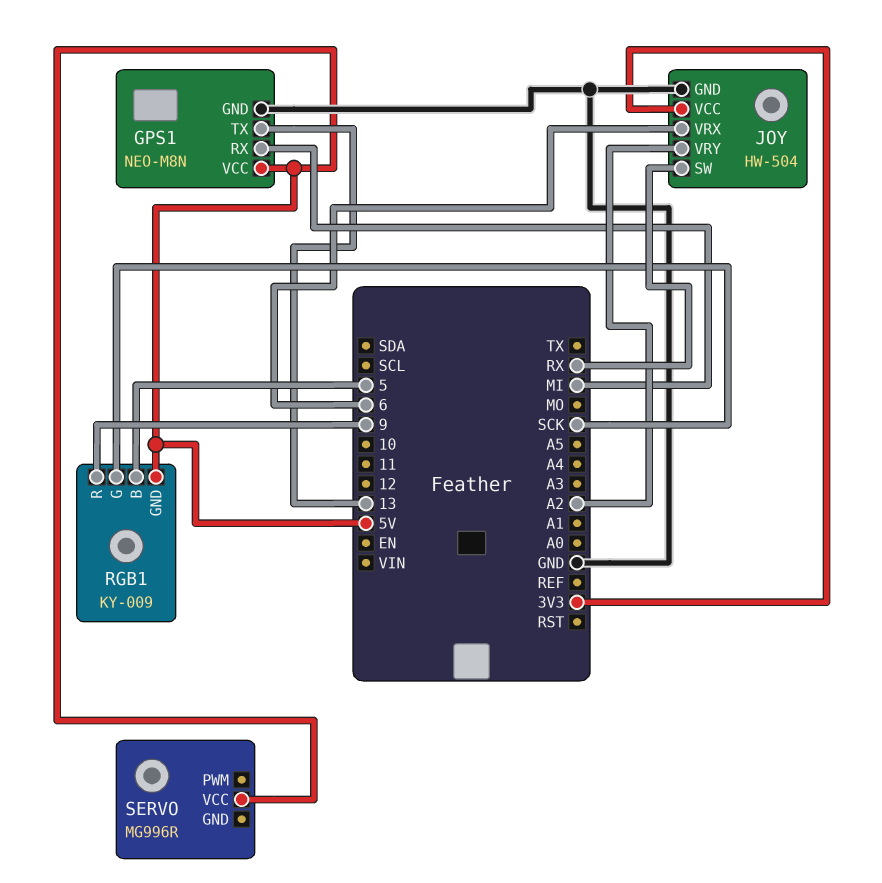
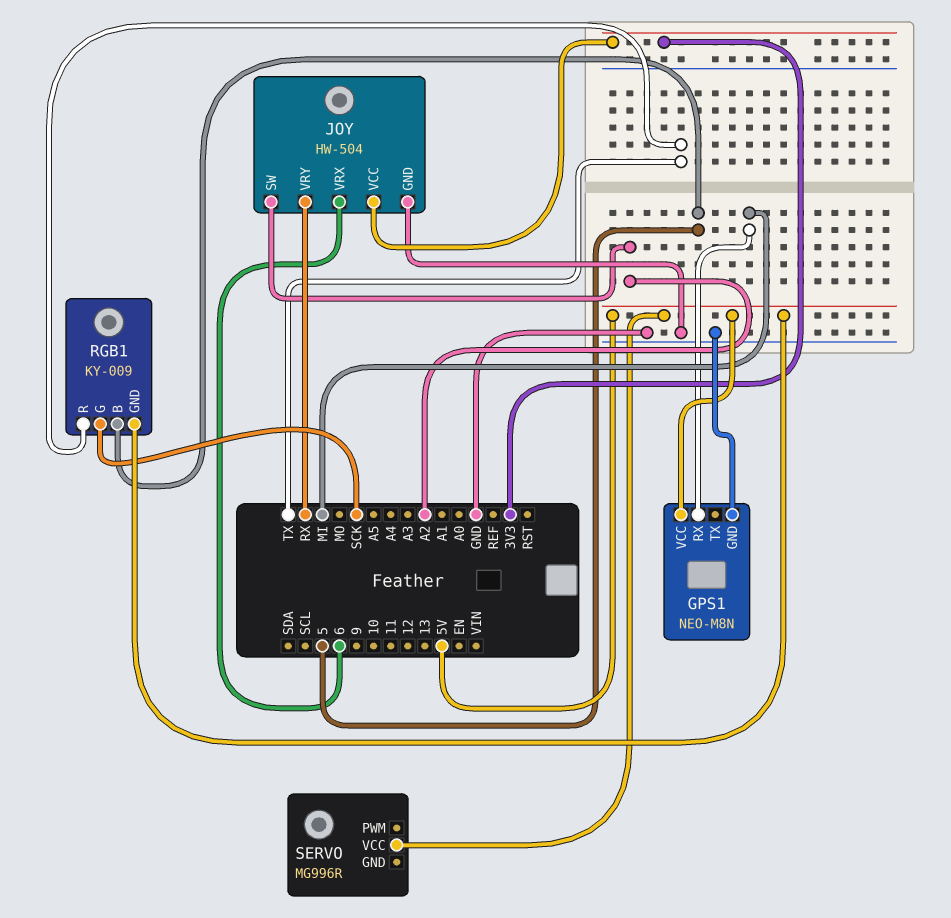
GPS1 pin TX: 13 -> none
JOY pin SW: RX -> A2
JOY pin VRY: A2 -> RX
RGB1 pin R: 9 -> TX

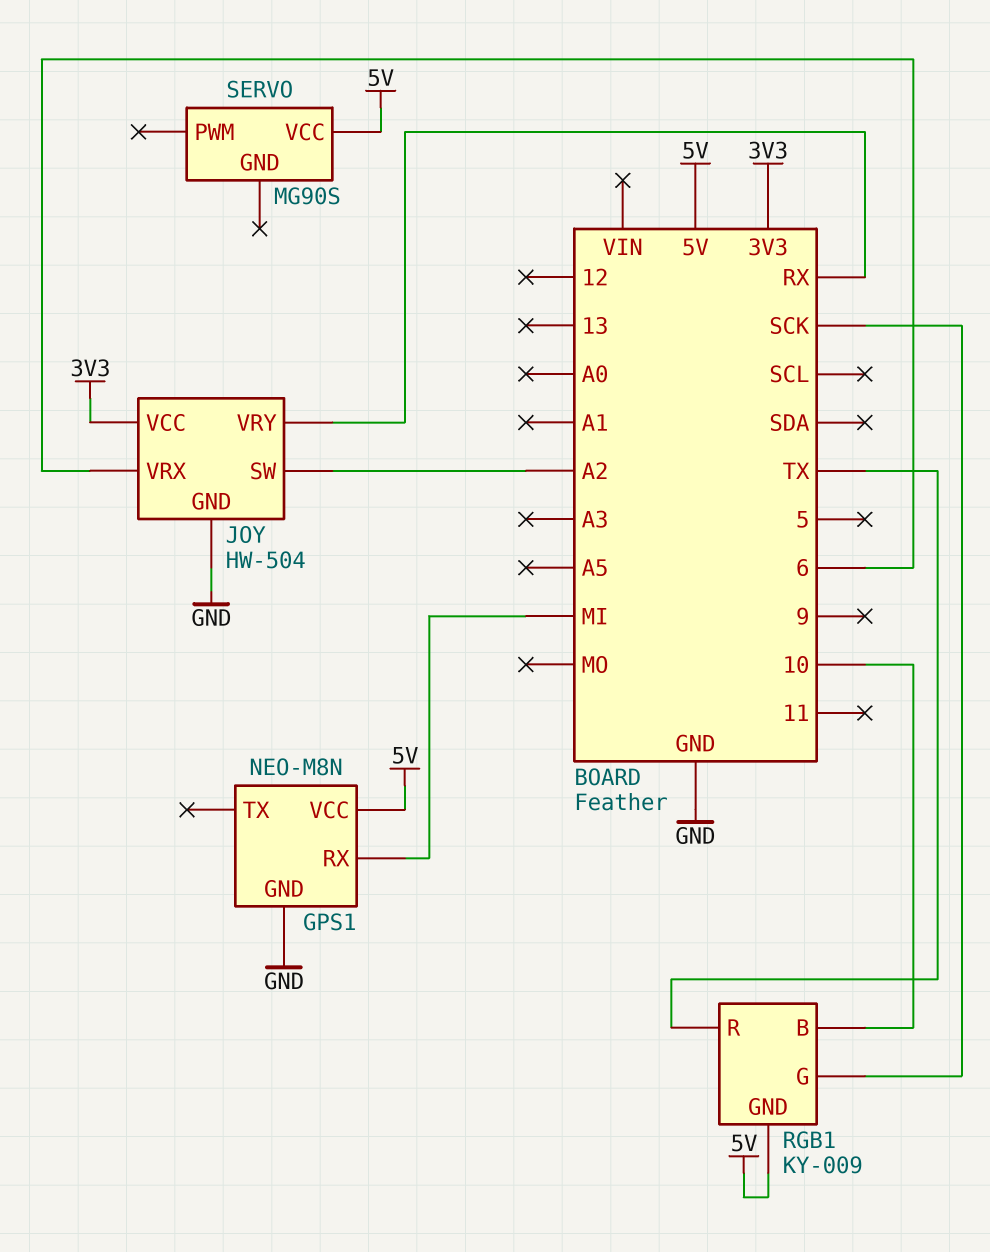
RGB1 pin B: 5 -> 10
SERVO: MG996R -> MG90S

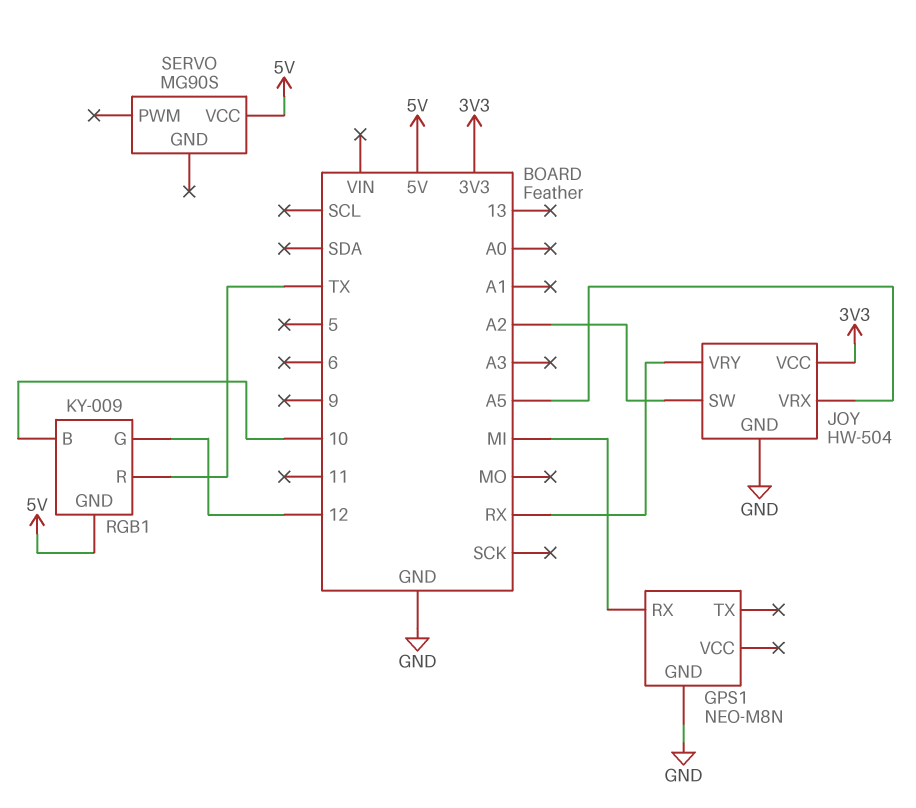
GPS1 pin VCC: 5V -> none
JOY pin VRX: 6 -> A5
RGB1 pin G: SCK -> 12

